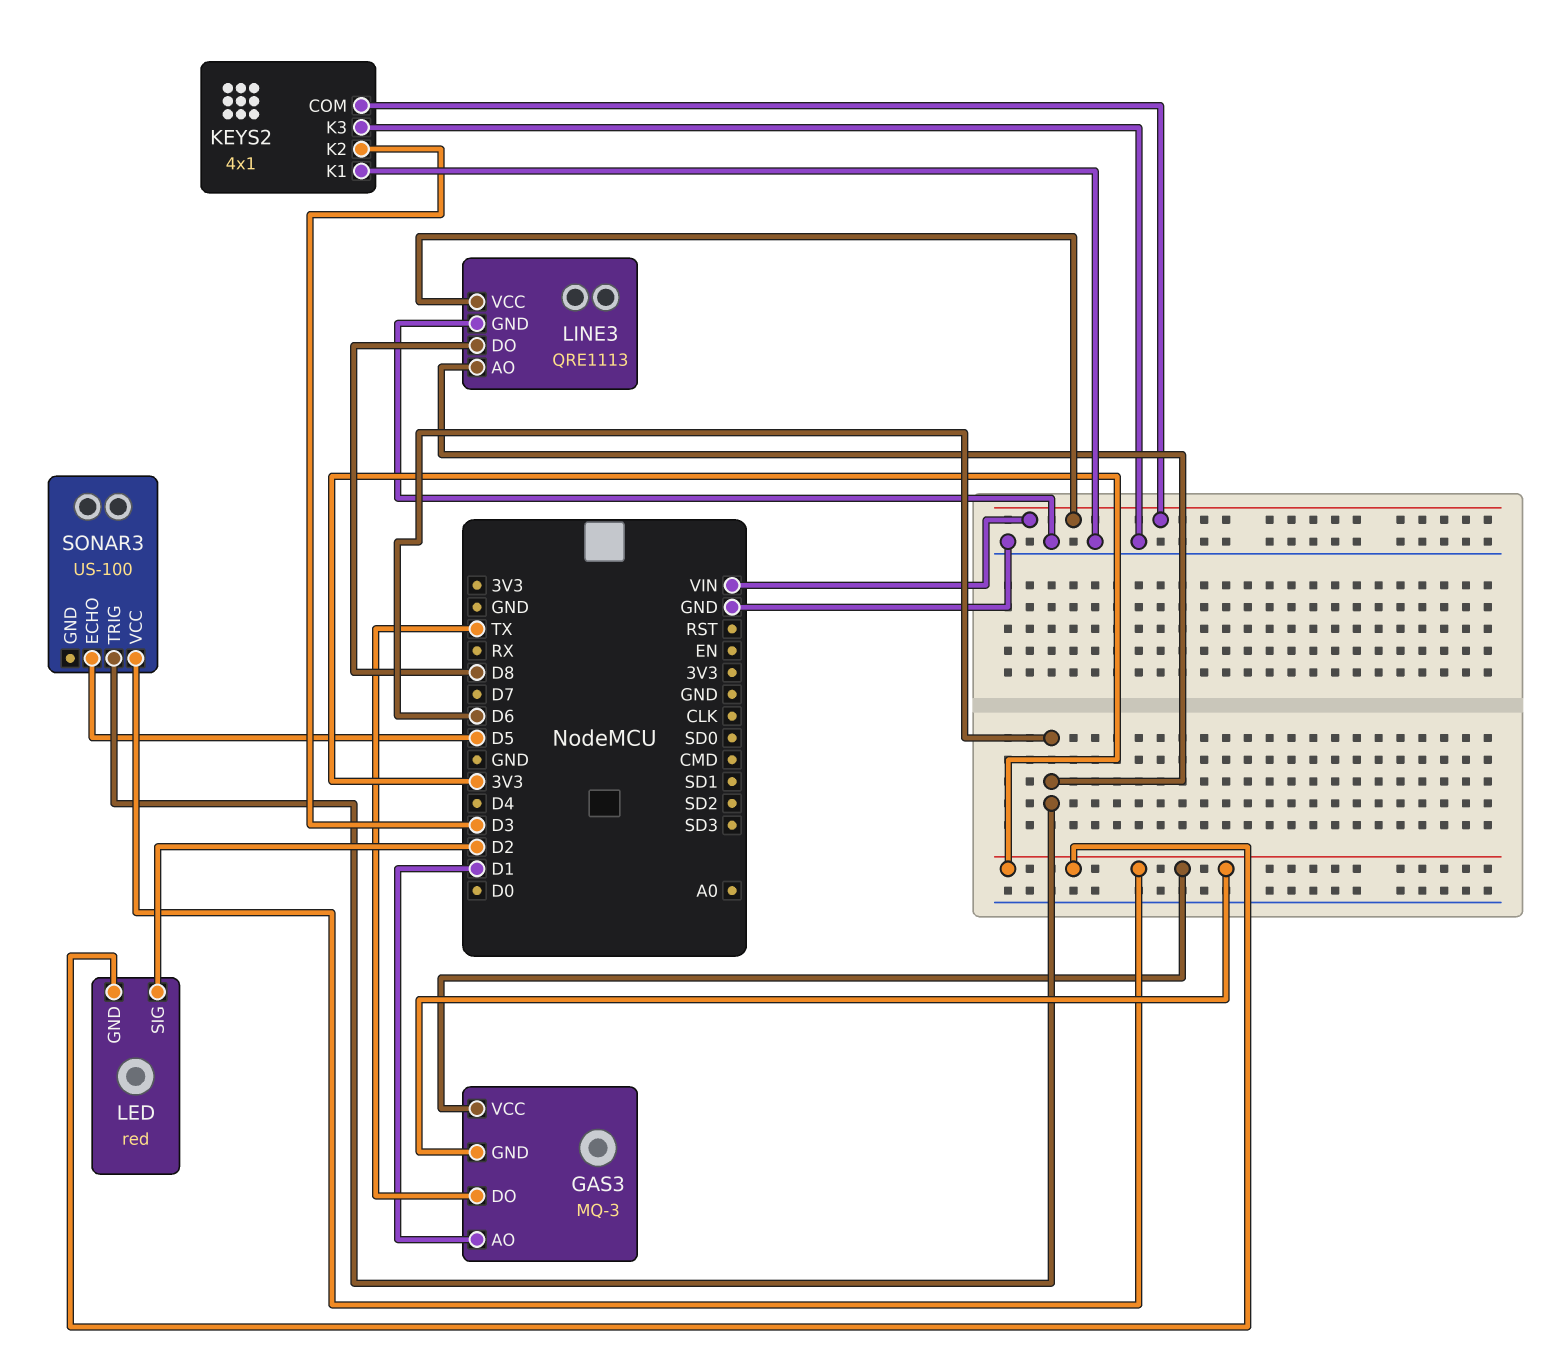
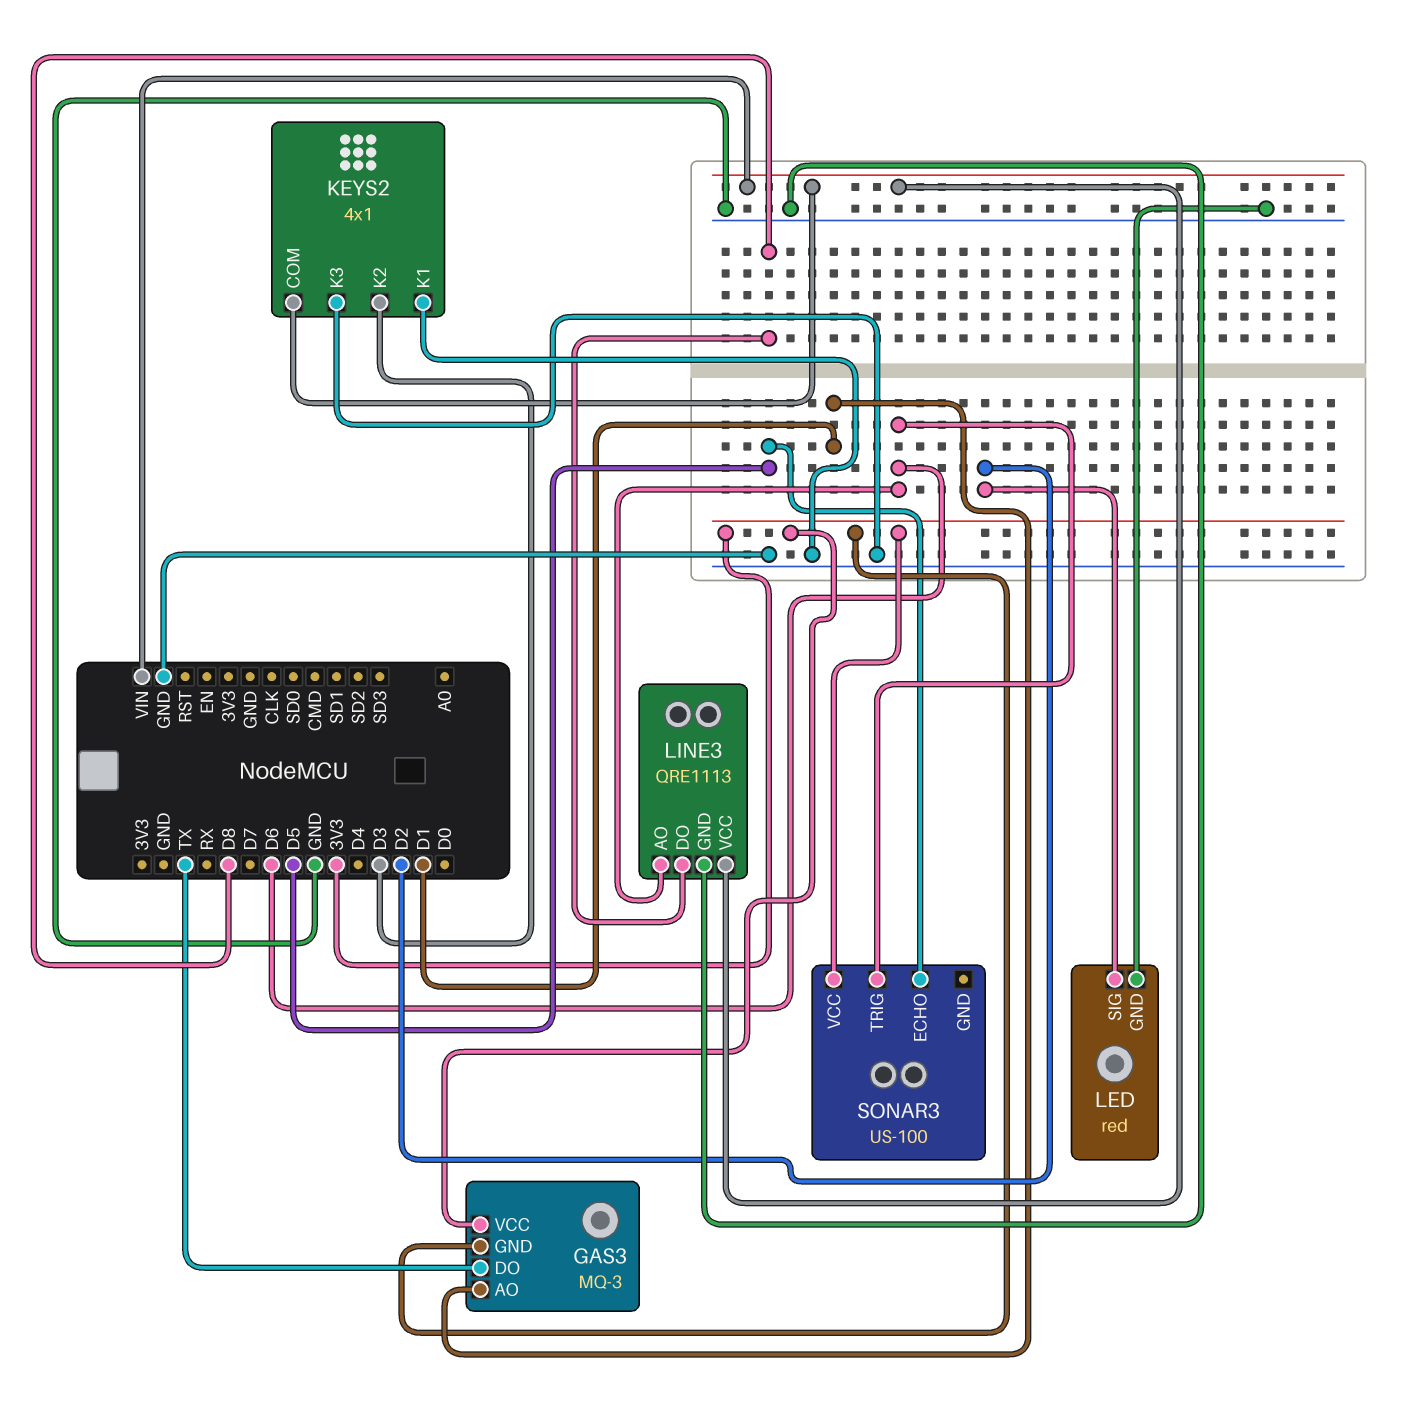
LED pin GND: 3V3 -> GND

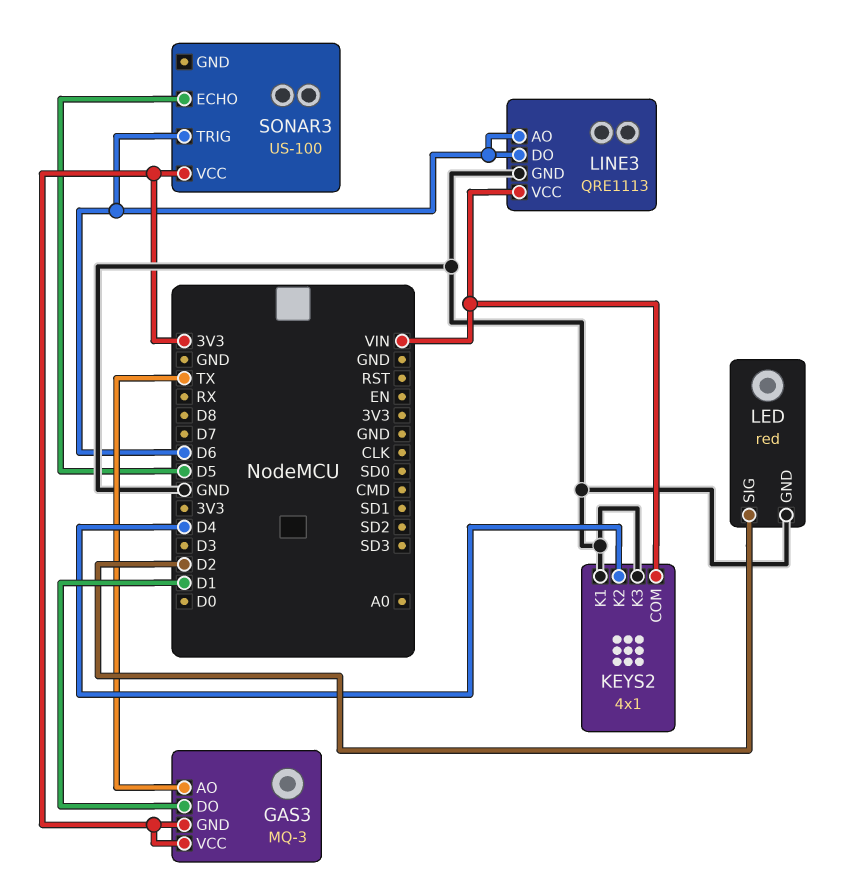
GAS3 pin AO: D1 -> TX
GAS3 pin DO: TX -> D1
KEYS2 pin K2: D3 -> D4
LINE3 pin DO: D8 -> D6

